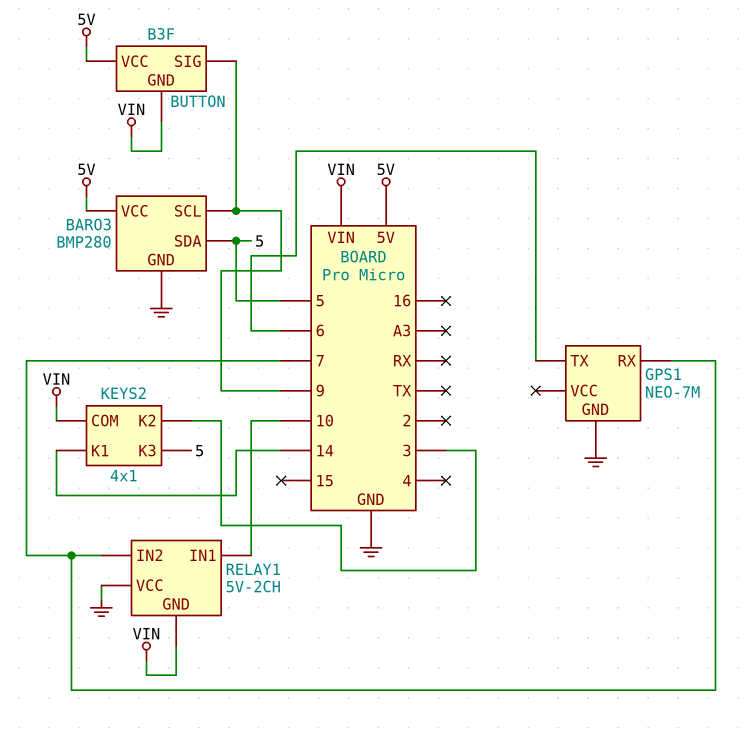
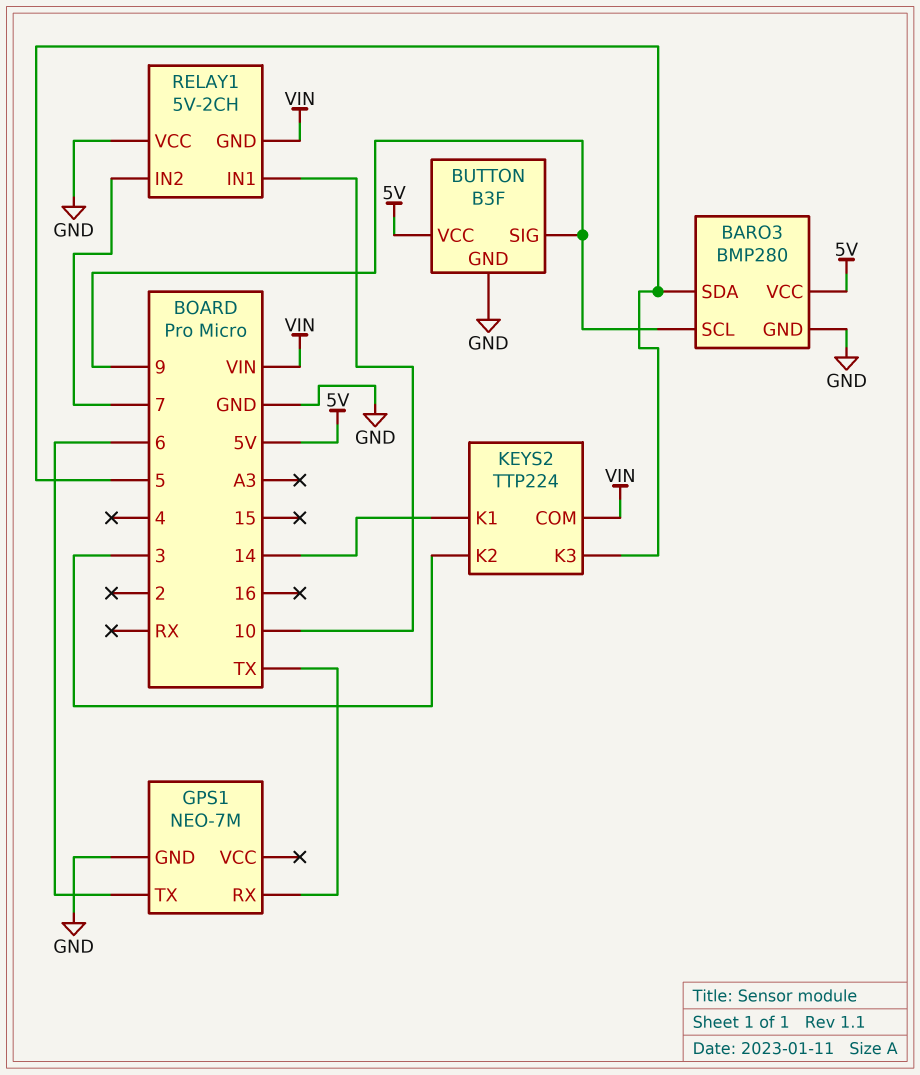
BUTTON pin GND: VIN -> GND
GPS1 pin RX: 7 -> TX
KEYS2: 4x1 -> TTP224

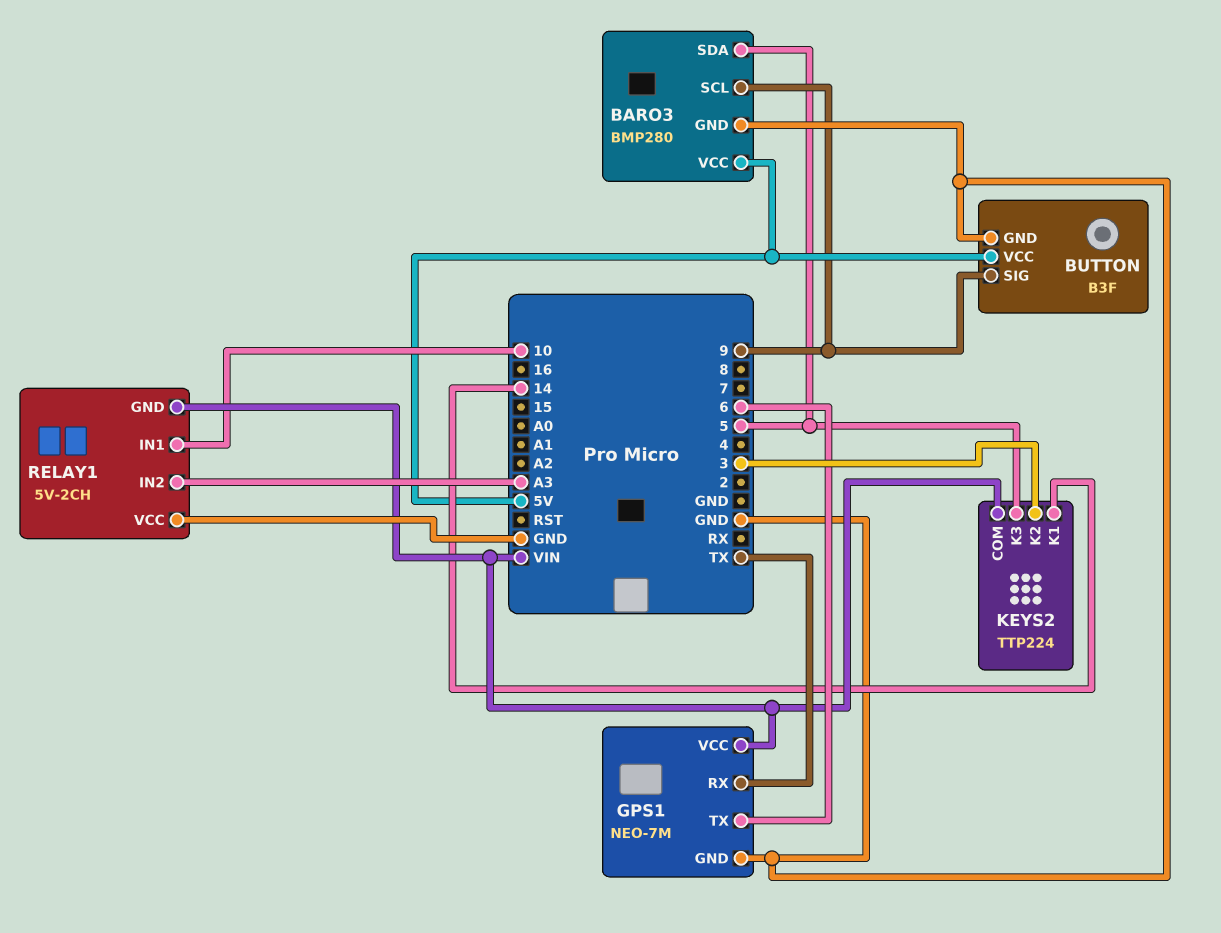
GPS1 pin VCC: none -> VIN
RELAY1 pin IN2: 7 -> A3

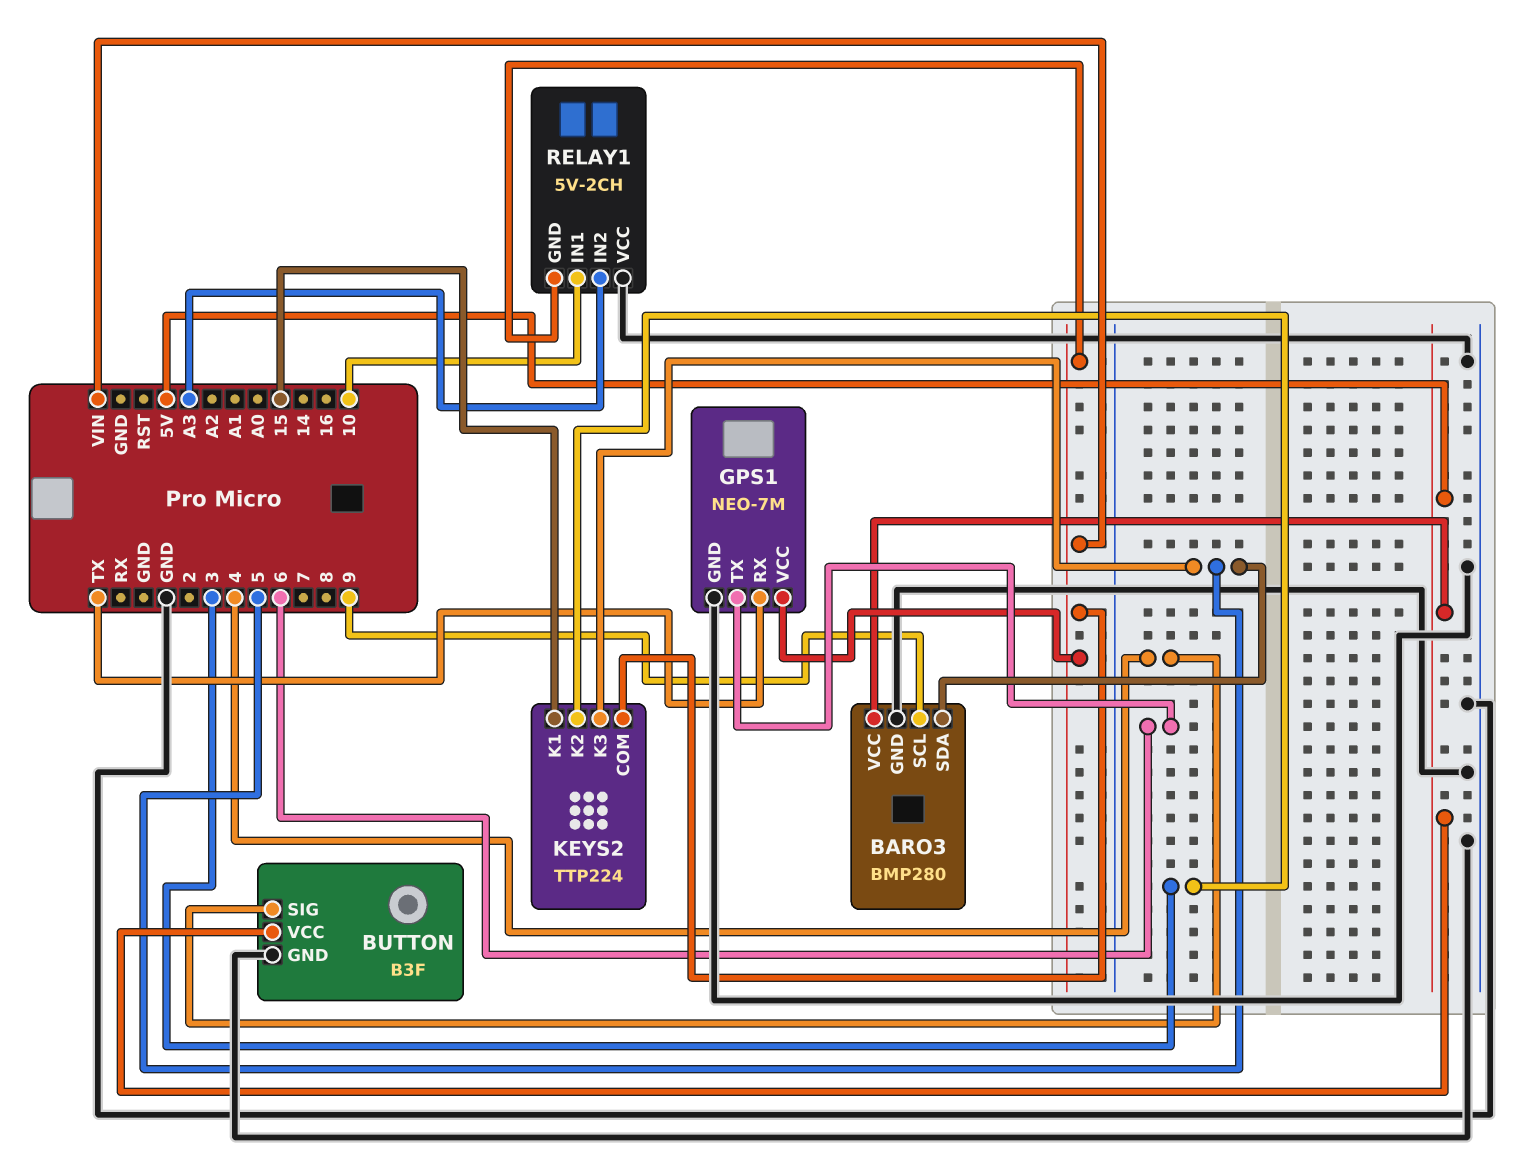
BUTTON pin SIG: 9 -> 4
KEYS2 pin K1: 14 -> 15

